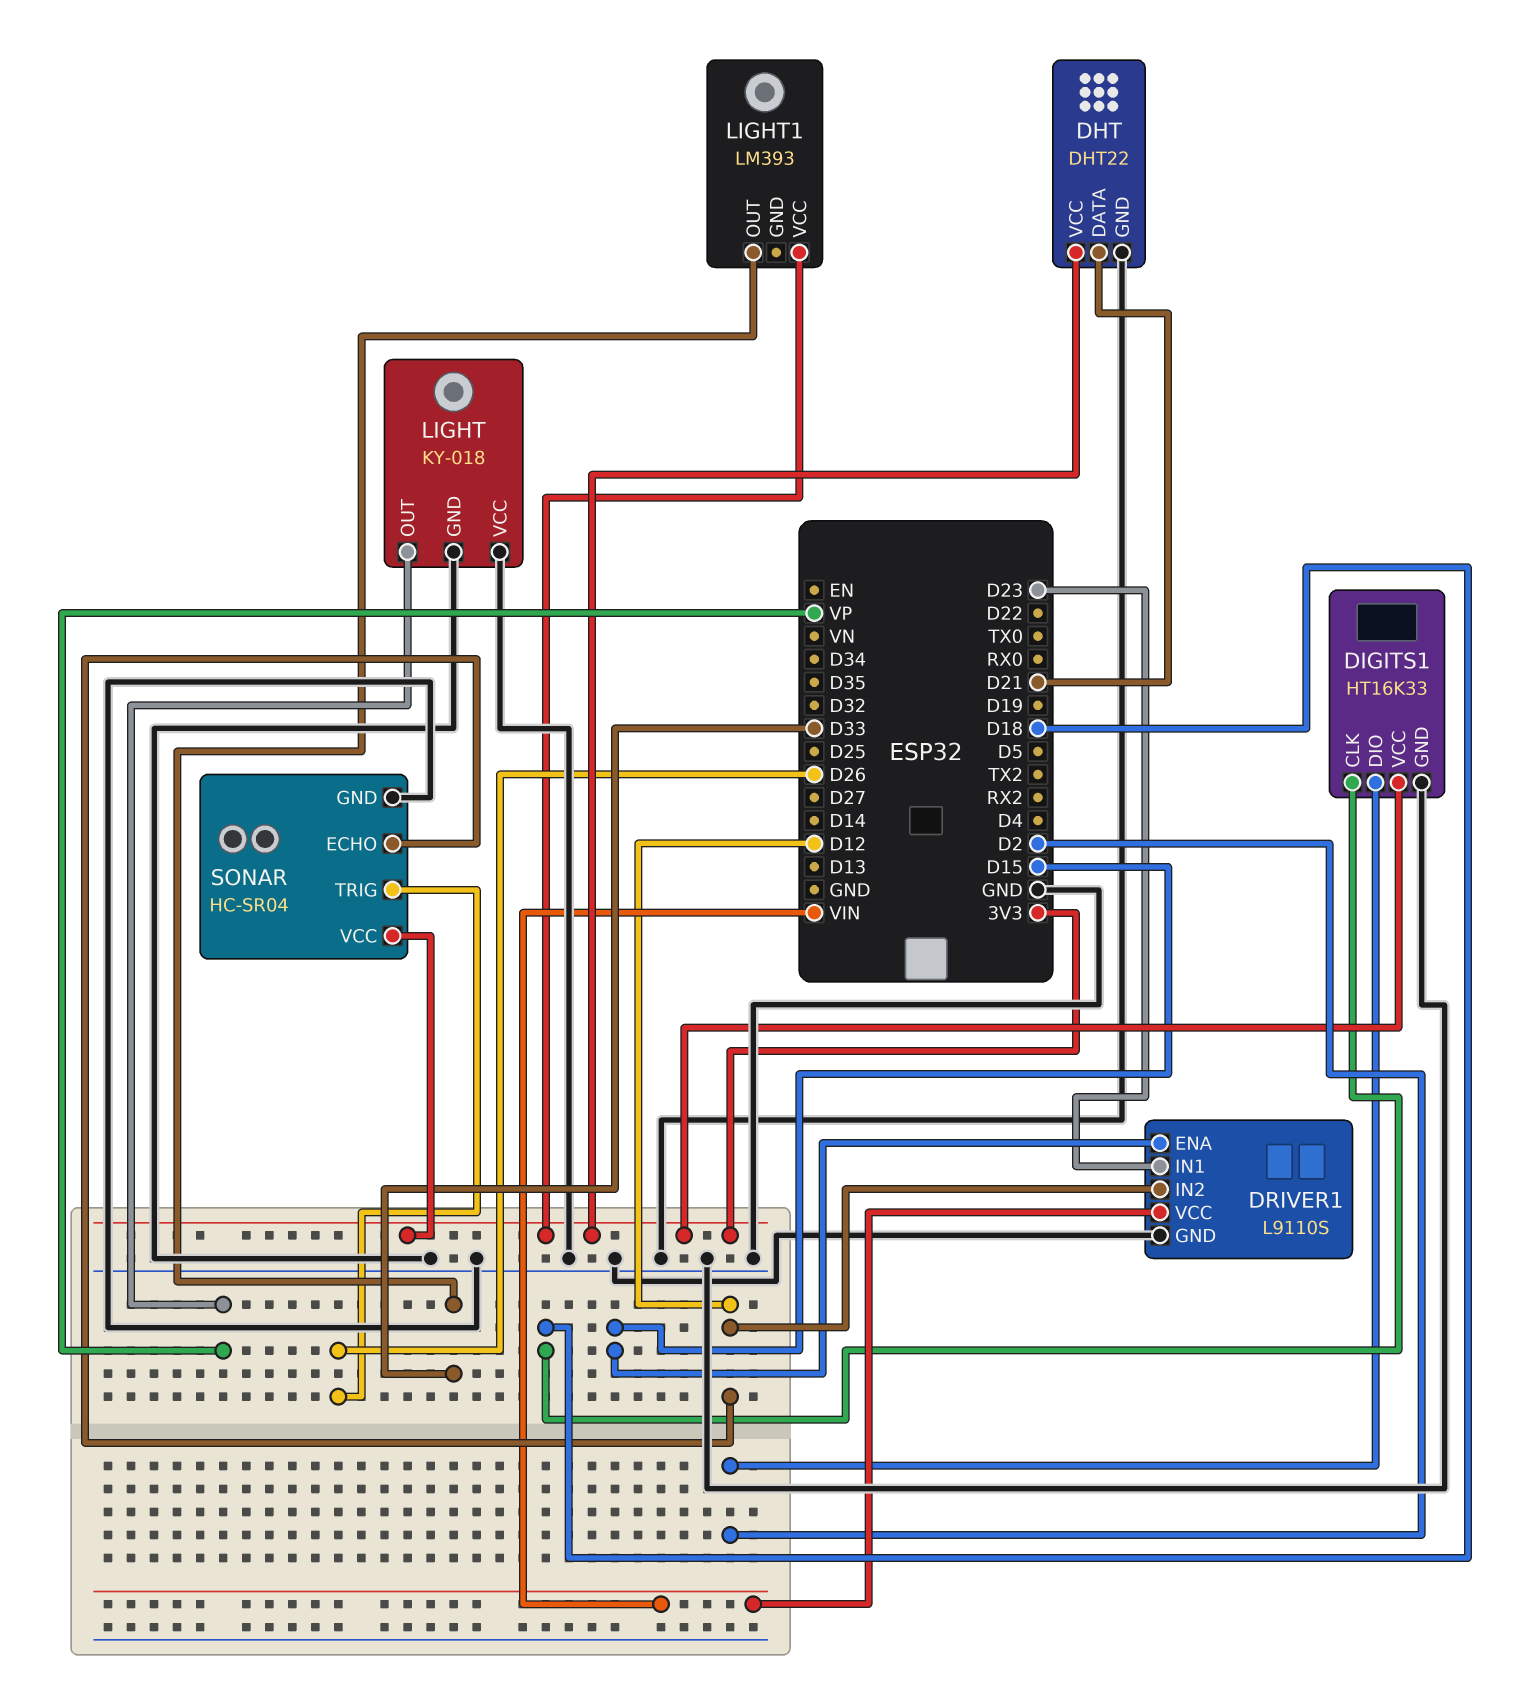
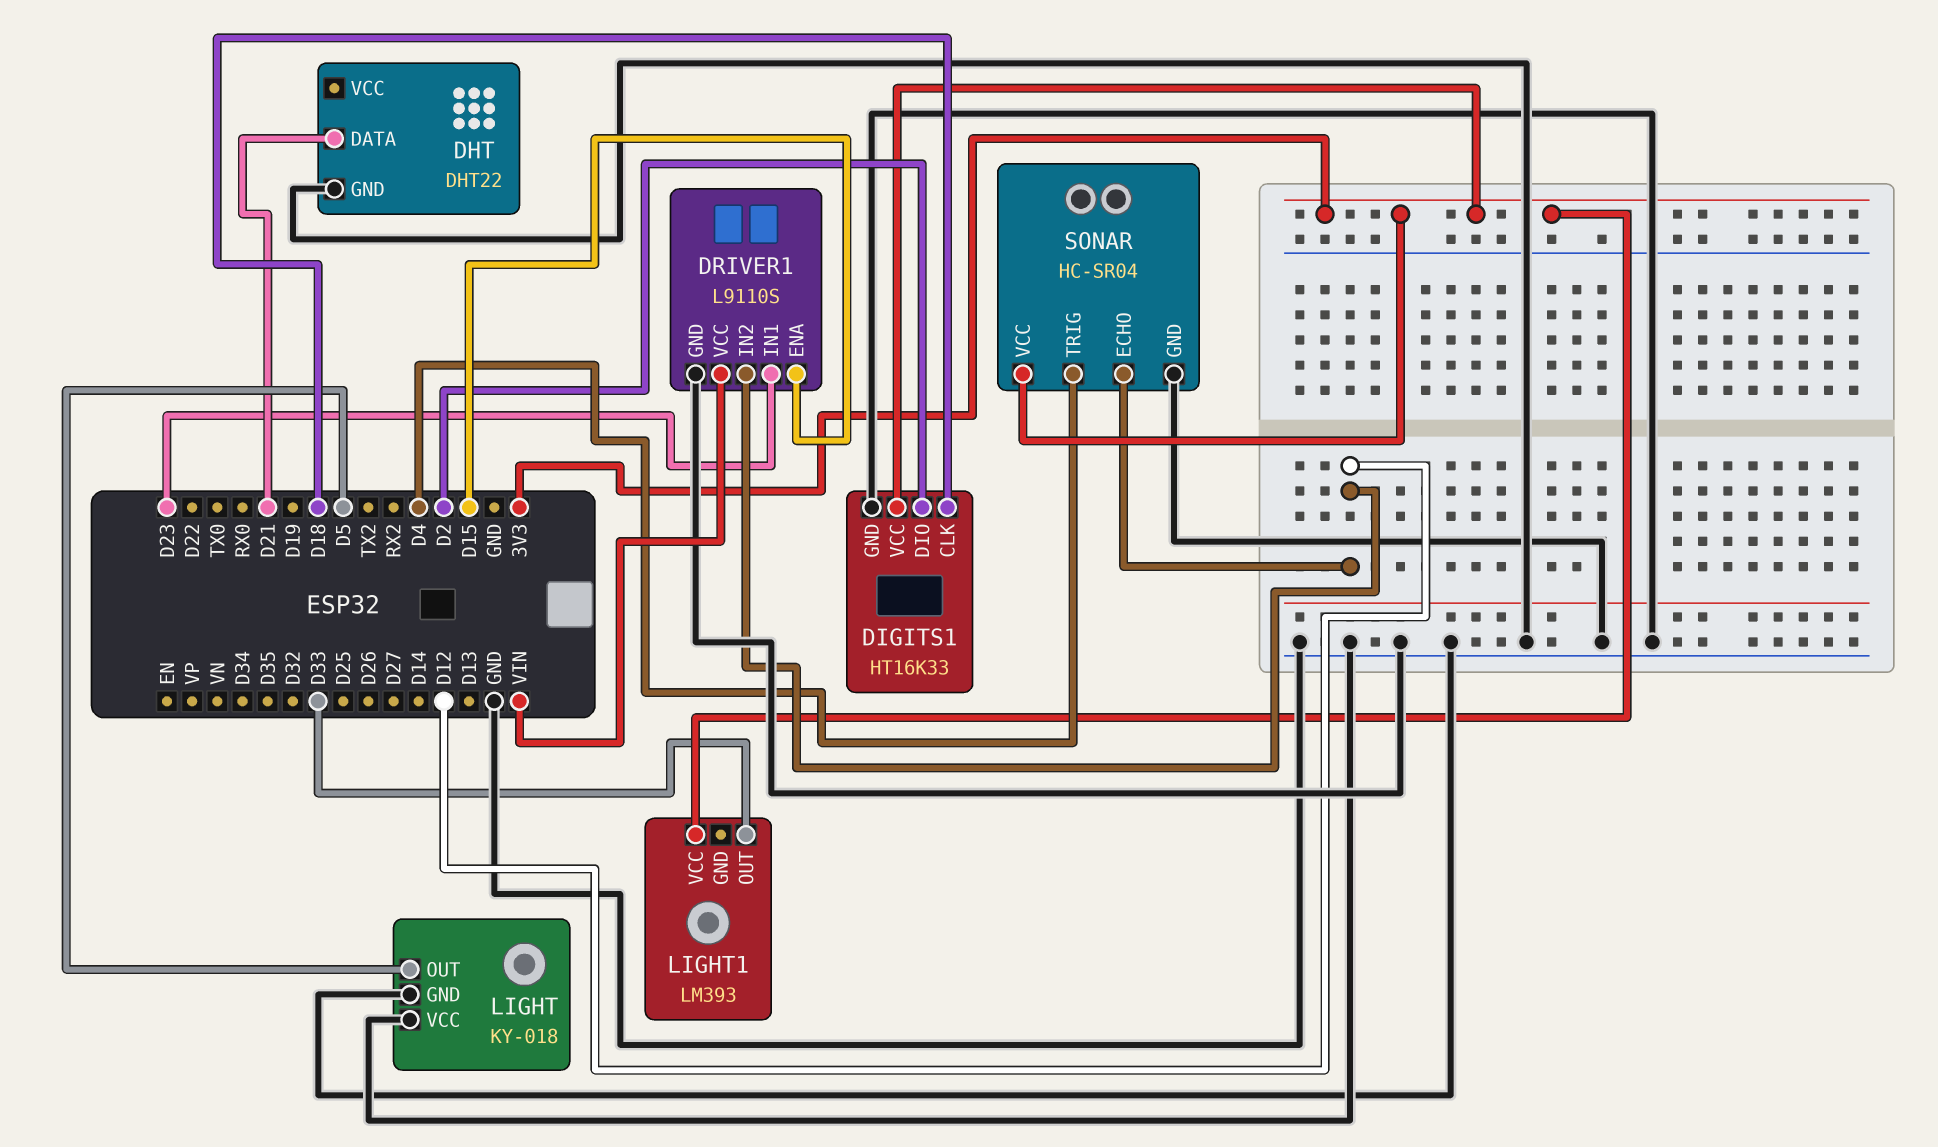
DHT pin VCC: 3V3 -> none
LIGHT pin OUT: VP -> D5
SONAR pin TRIG: D26 -> D4

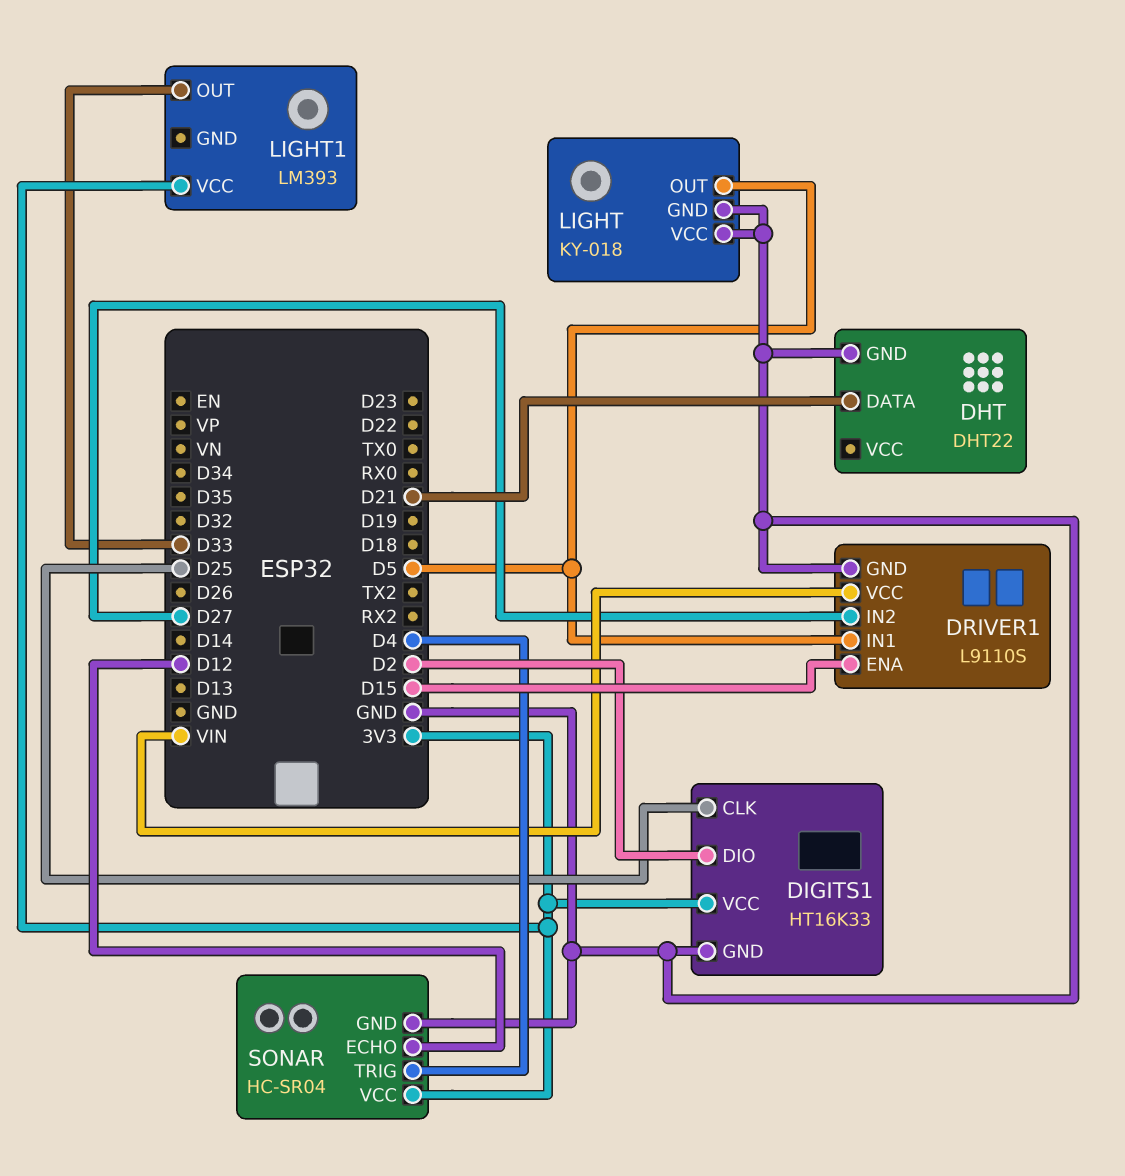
DIGITS1 pin CLK: D18 -> D25
DRIVER1 pin IN1: D23 -> D5
DRIVER1 pin IN2: D12 -> D27

